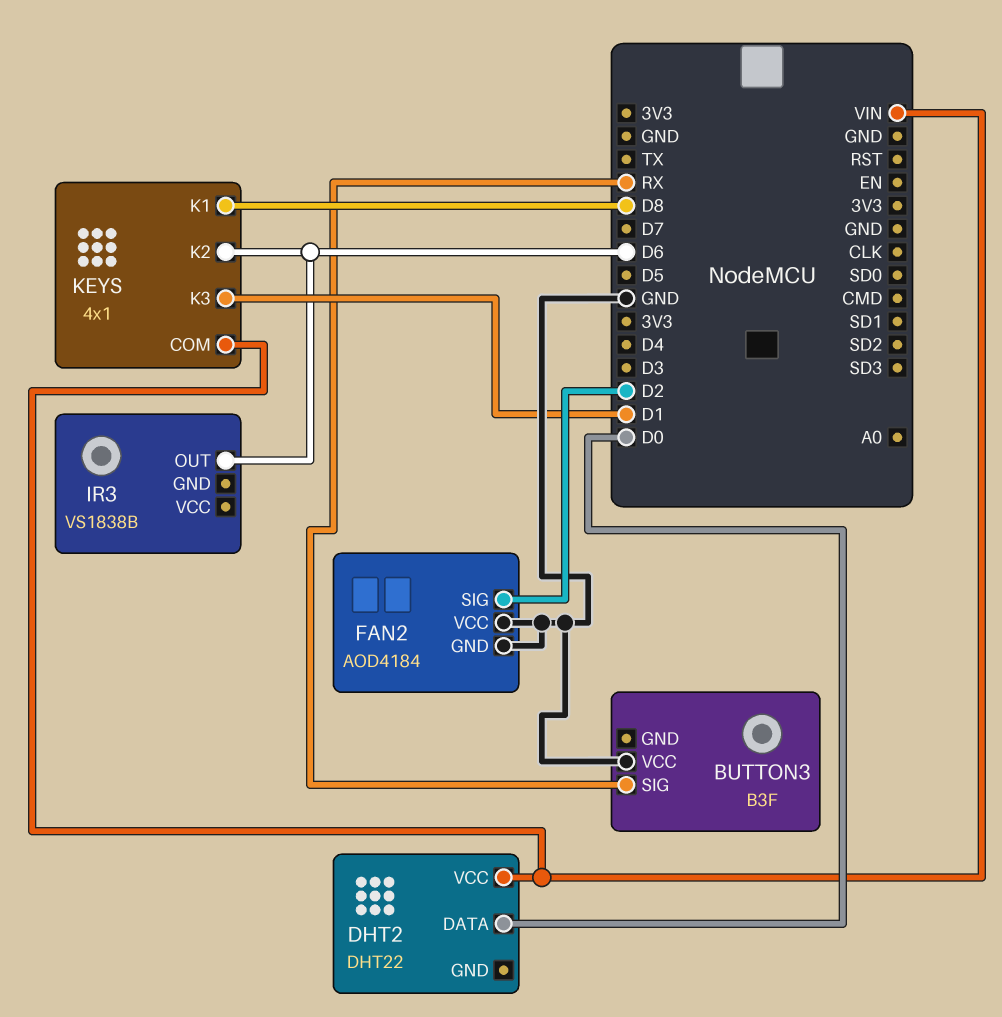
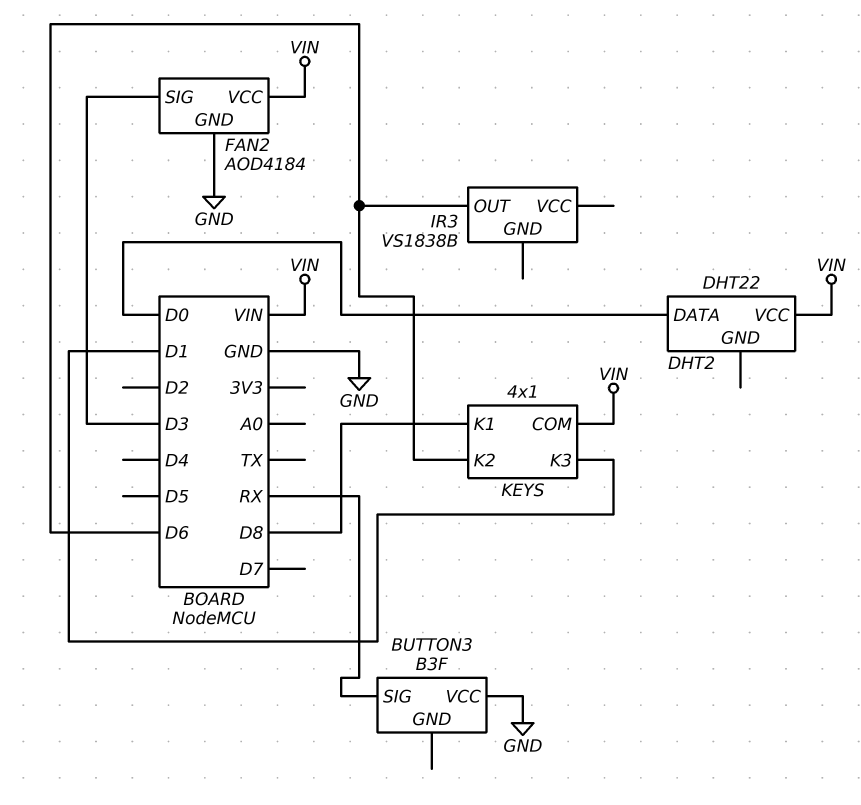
FAN2 pin SIG: D2 -> D3
FAN2 pin VCC: GND -> VIN

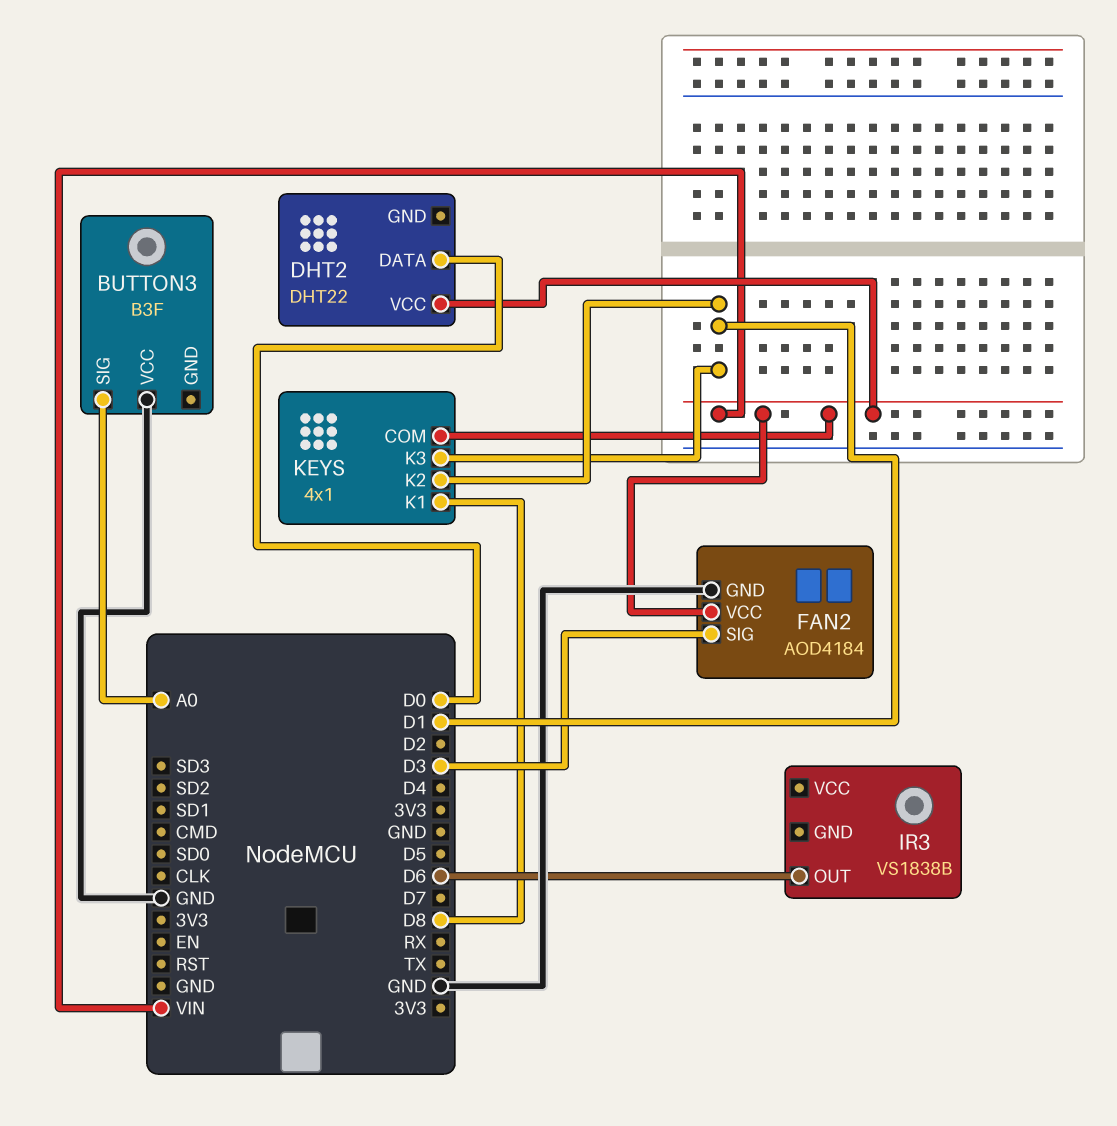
BUTTON3 pin SIG: RX -> A0
KEYS pin K2: D6 -> D1

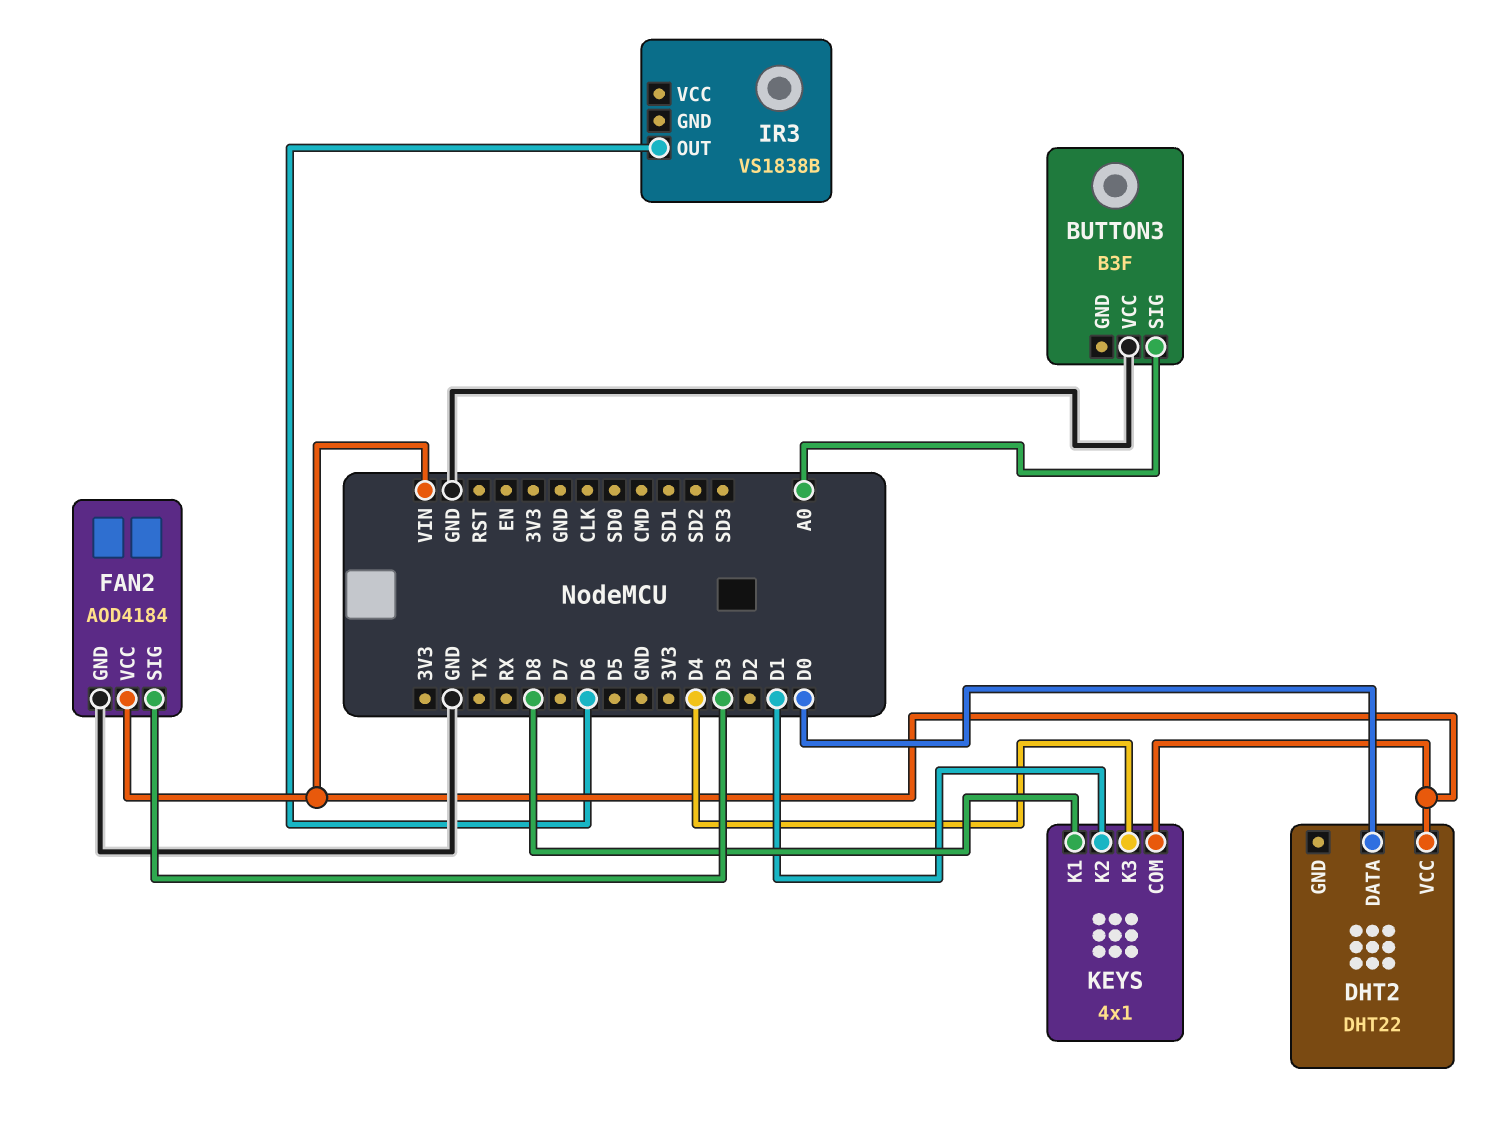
KEYS pin K3: D1 -> D4

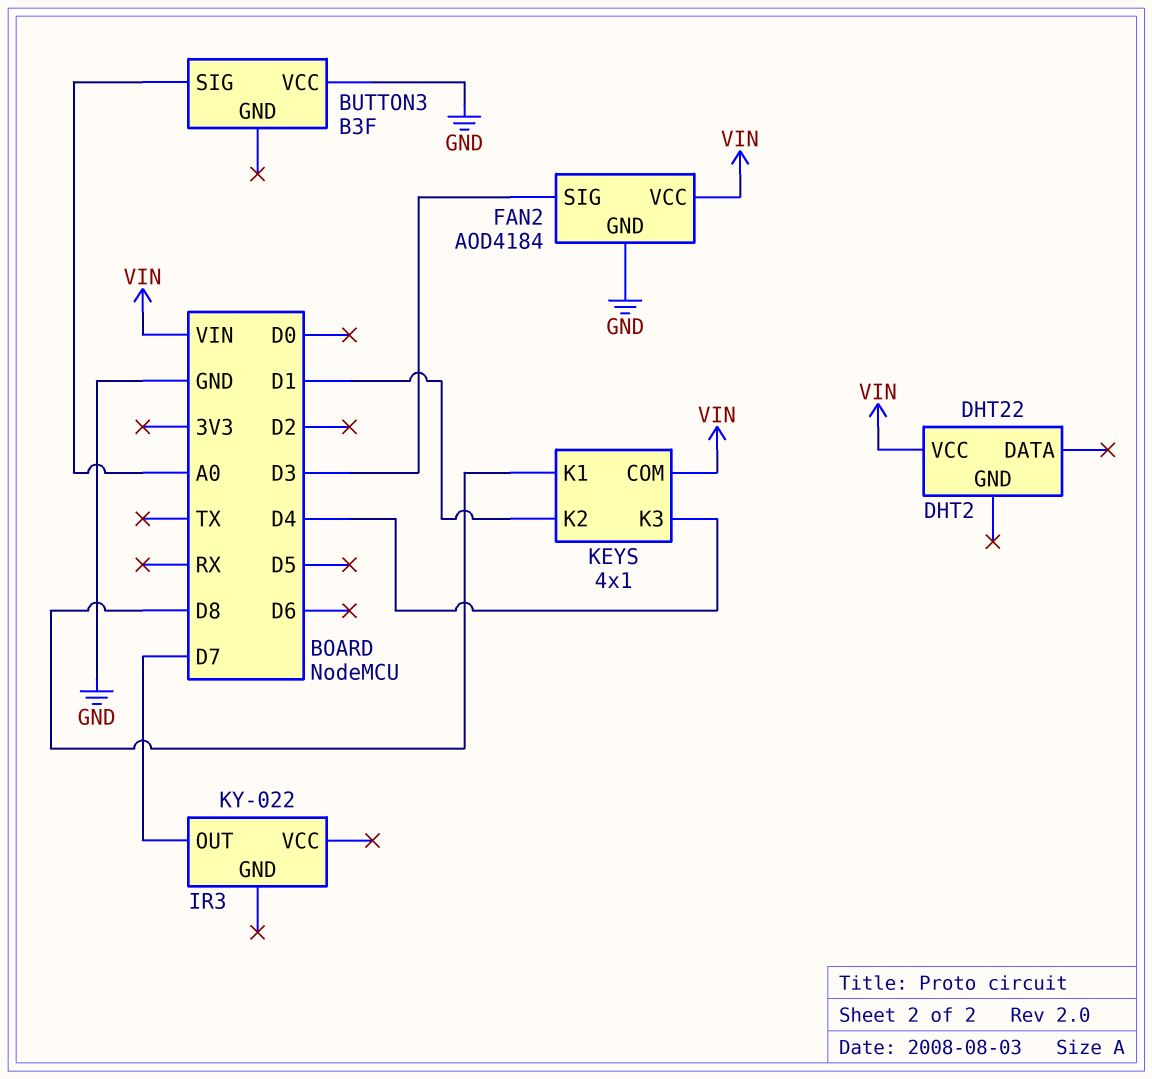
DHT2 pin DATA: D0 -> none
IR3: VS1838B -> KY-022
IR3 pin OUT: D6 -> D7

